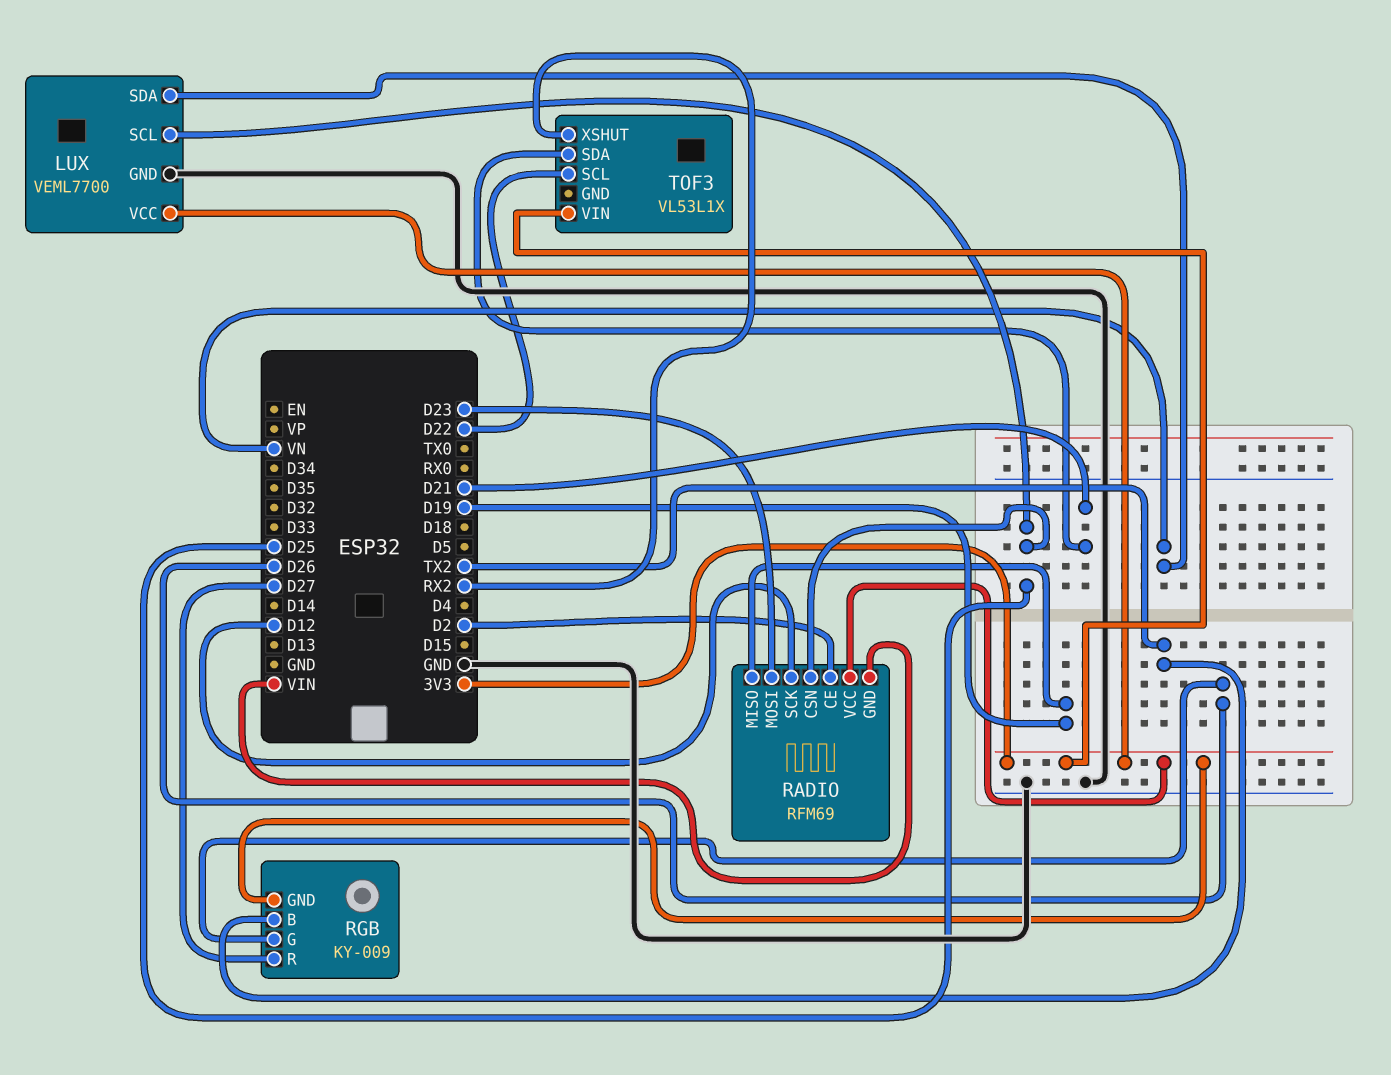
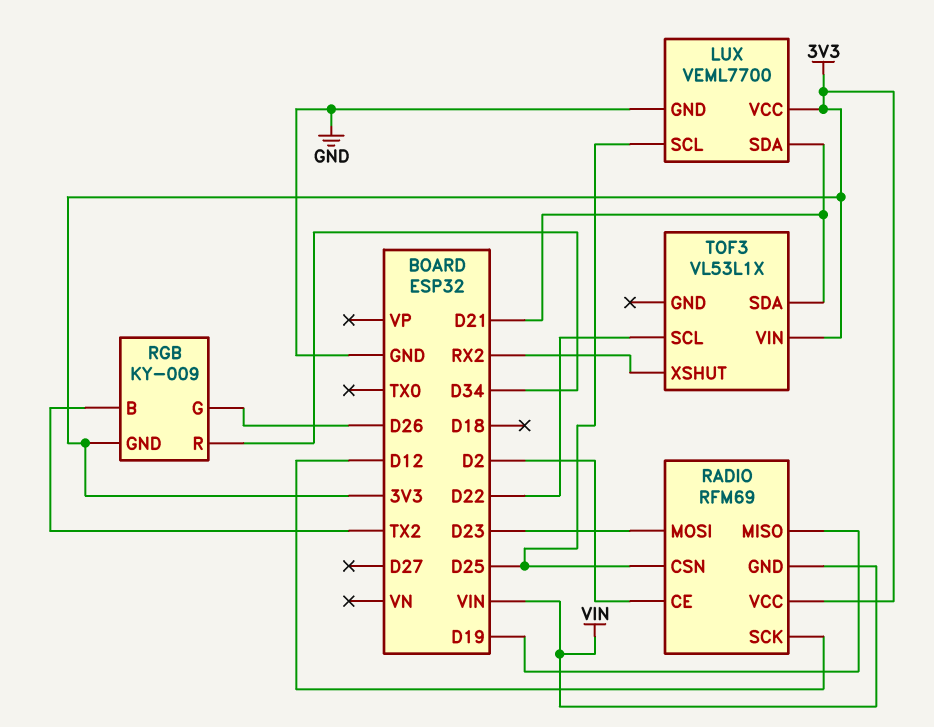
LUX pin SDA: VN -> D21
RGB pin R: D27 -> D34

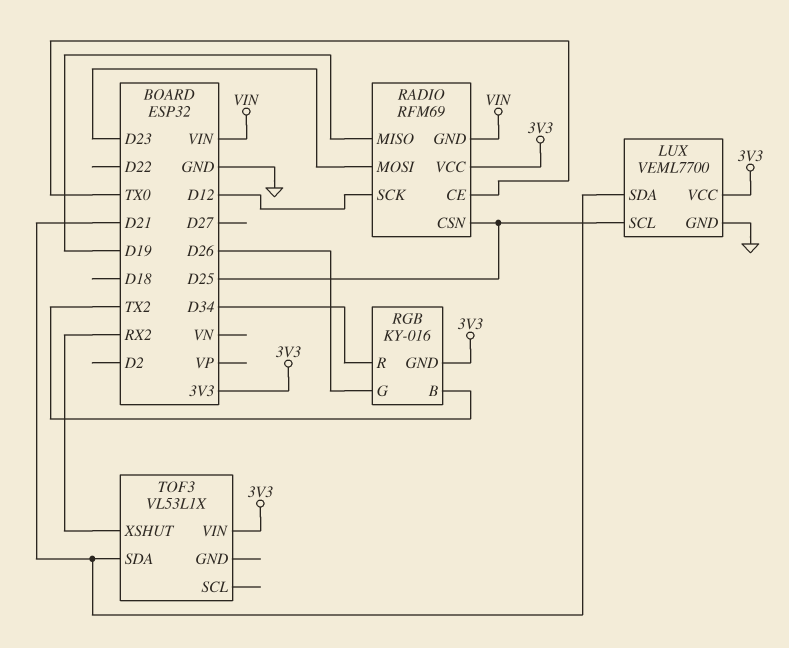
RADIO pin CE: D2 -> TX0
RGB: KY-009 -> KY-016
TOF3 pin SCL: D22 -> none

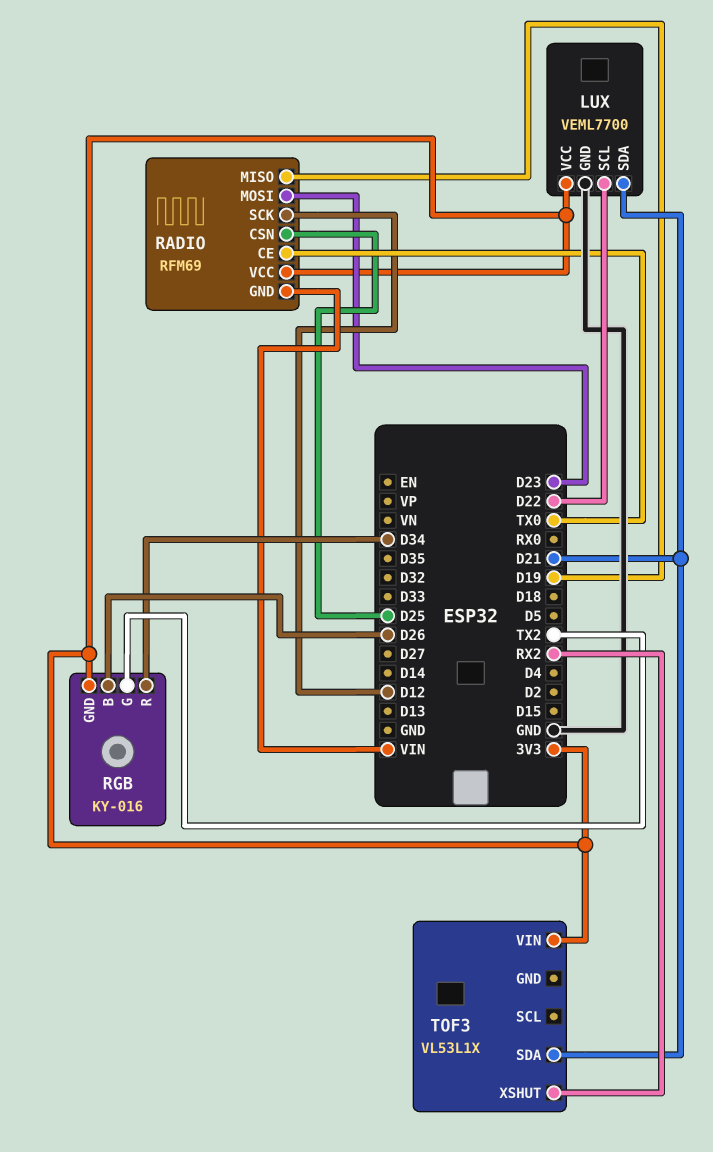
LUX pin SCL: D25 -> D22
RGB pin B: TX2 -> D26
RGB pin G: D26 -> TX2

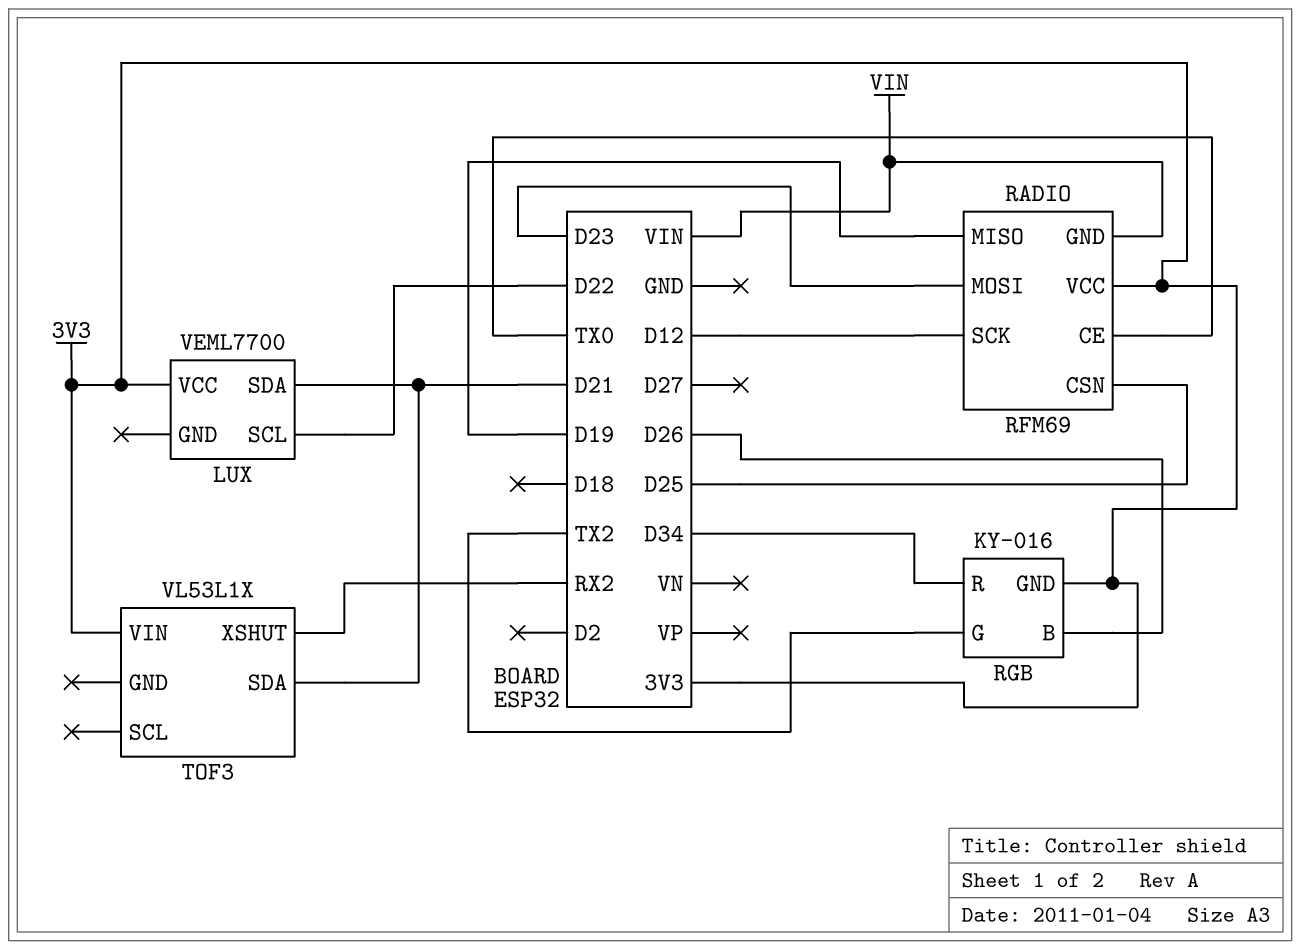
LUX pin GND: GND -> none

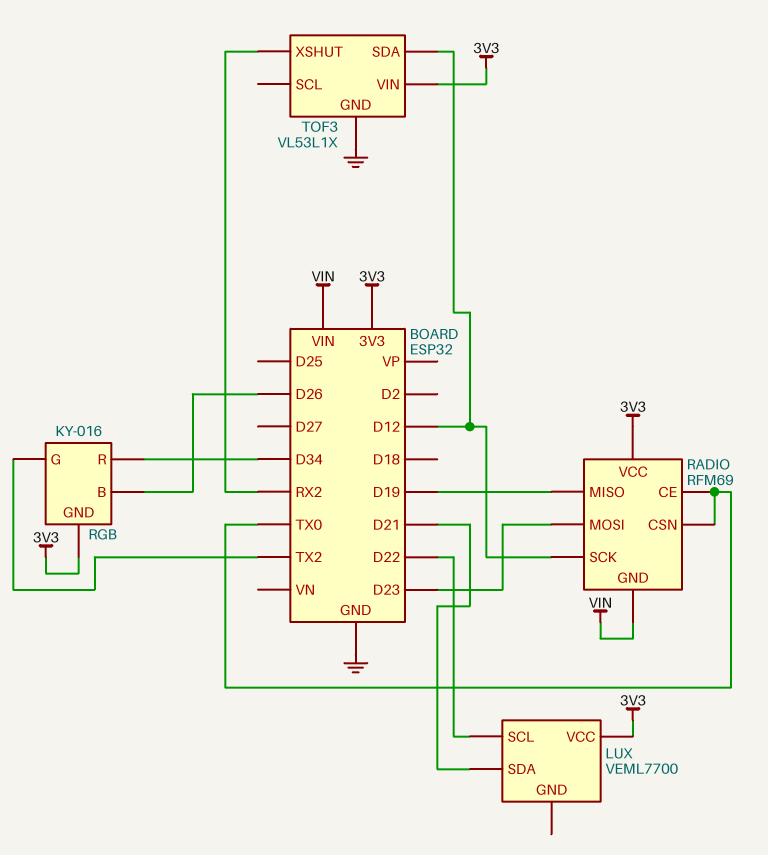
RADIO pin CSN: D25 -> TX0
TOF3 pin GND: none -> GND
TOF3 pin SDA: D21 -> D12

